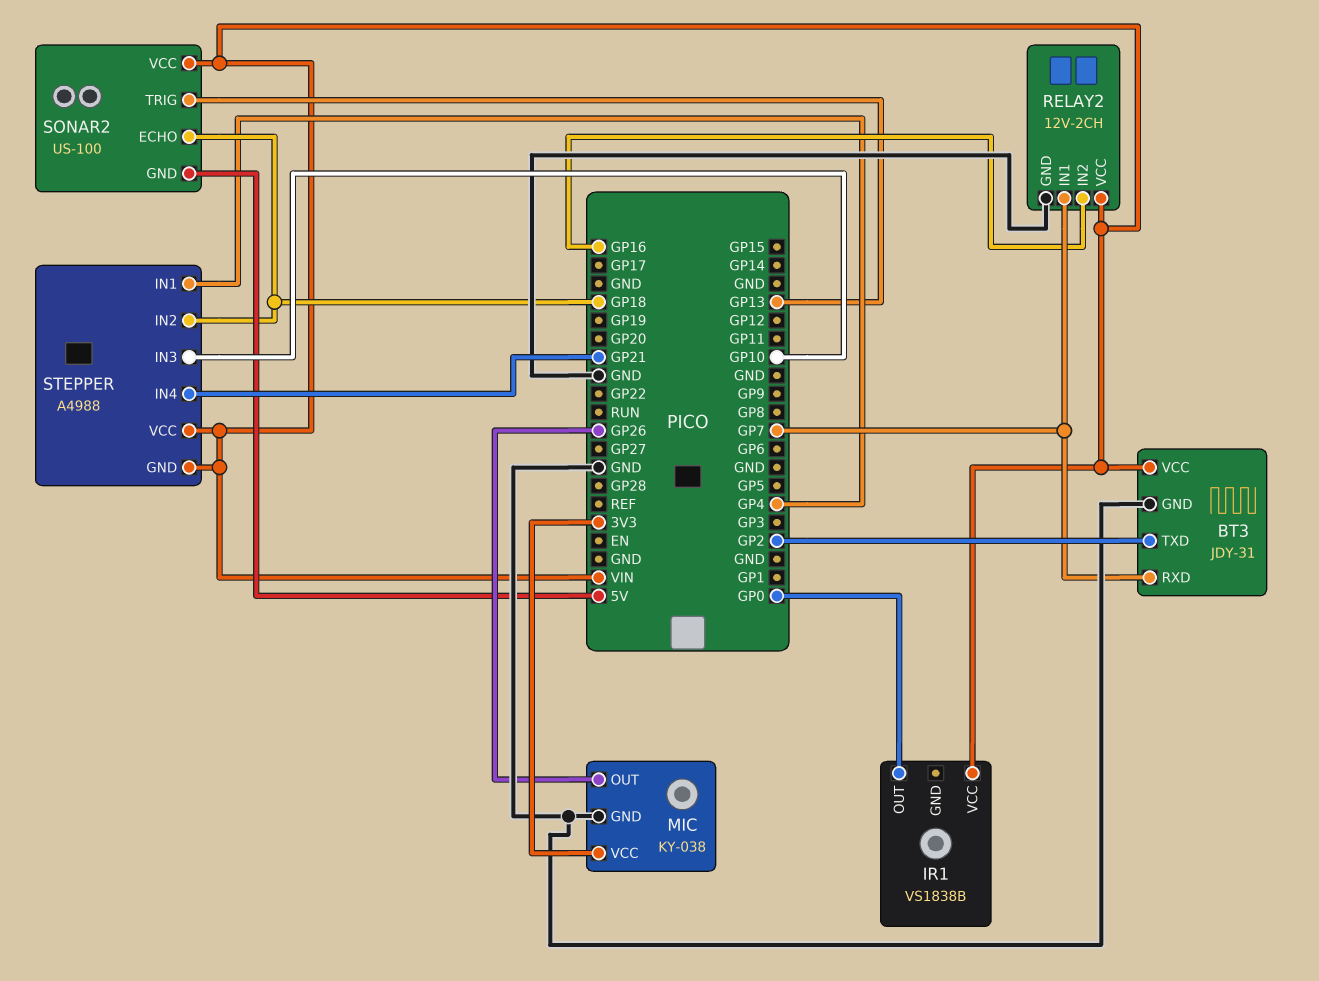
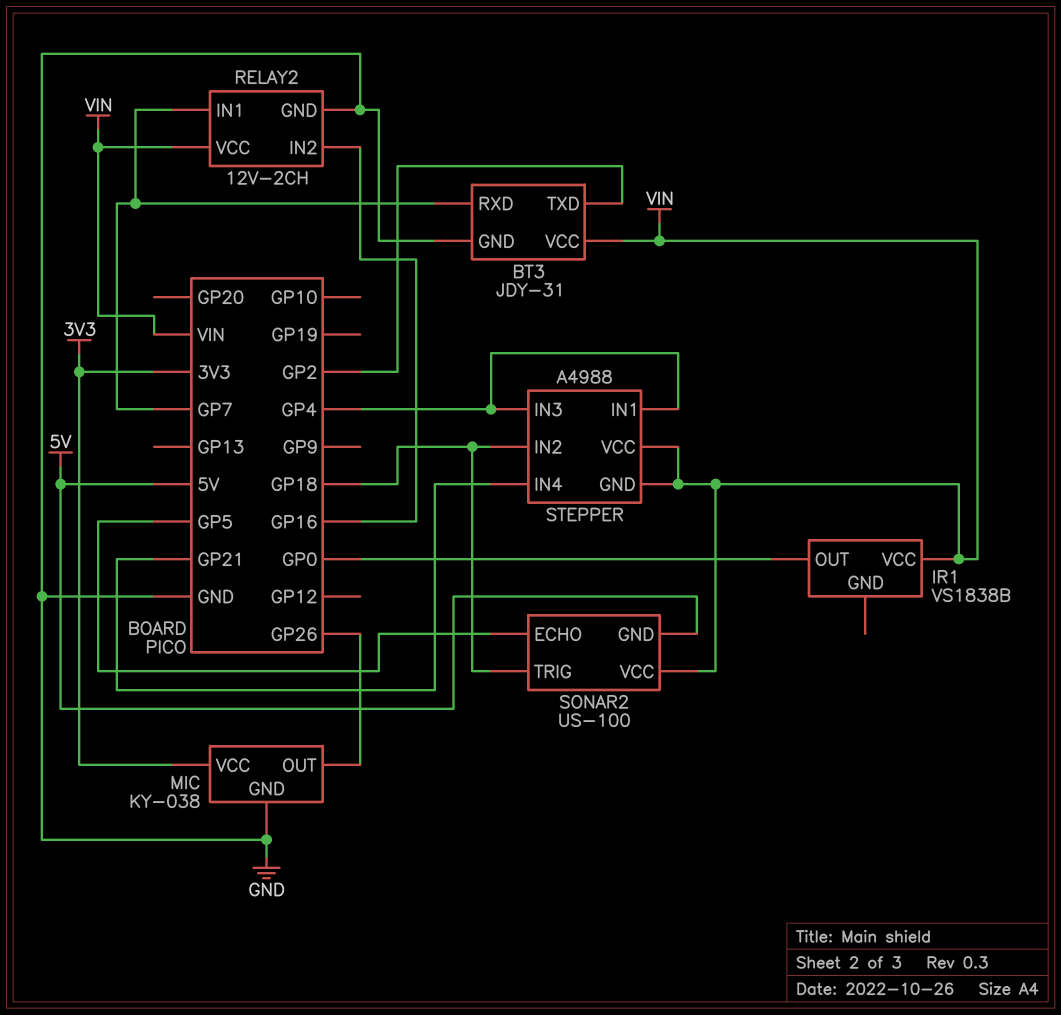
SONAR2 pin ECHO: GP18 -> GP5
SONAR2 pin TRIG: GP13 -> GP18
STEPPER pin IN3: GP10 -> GP4

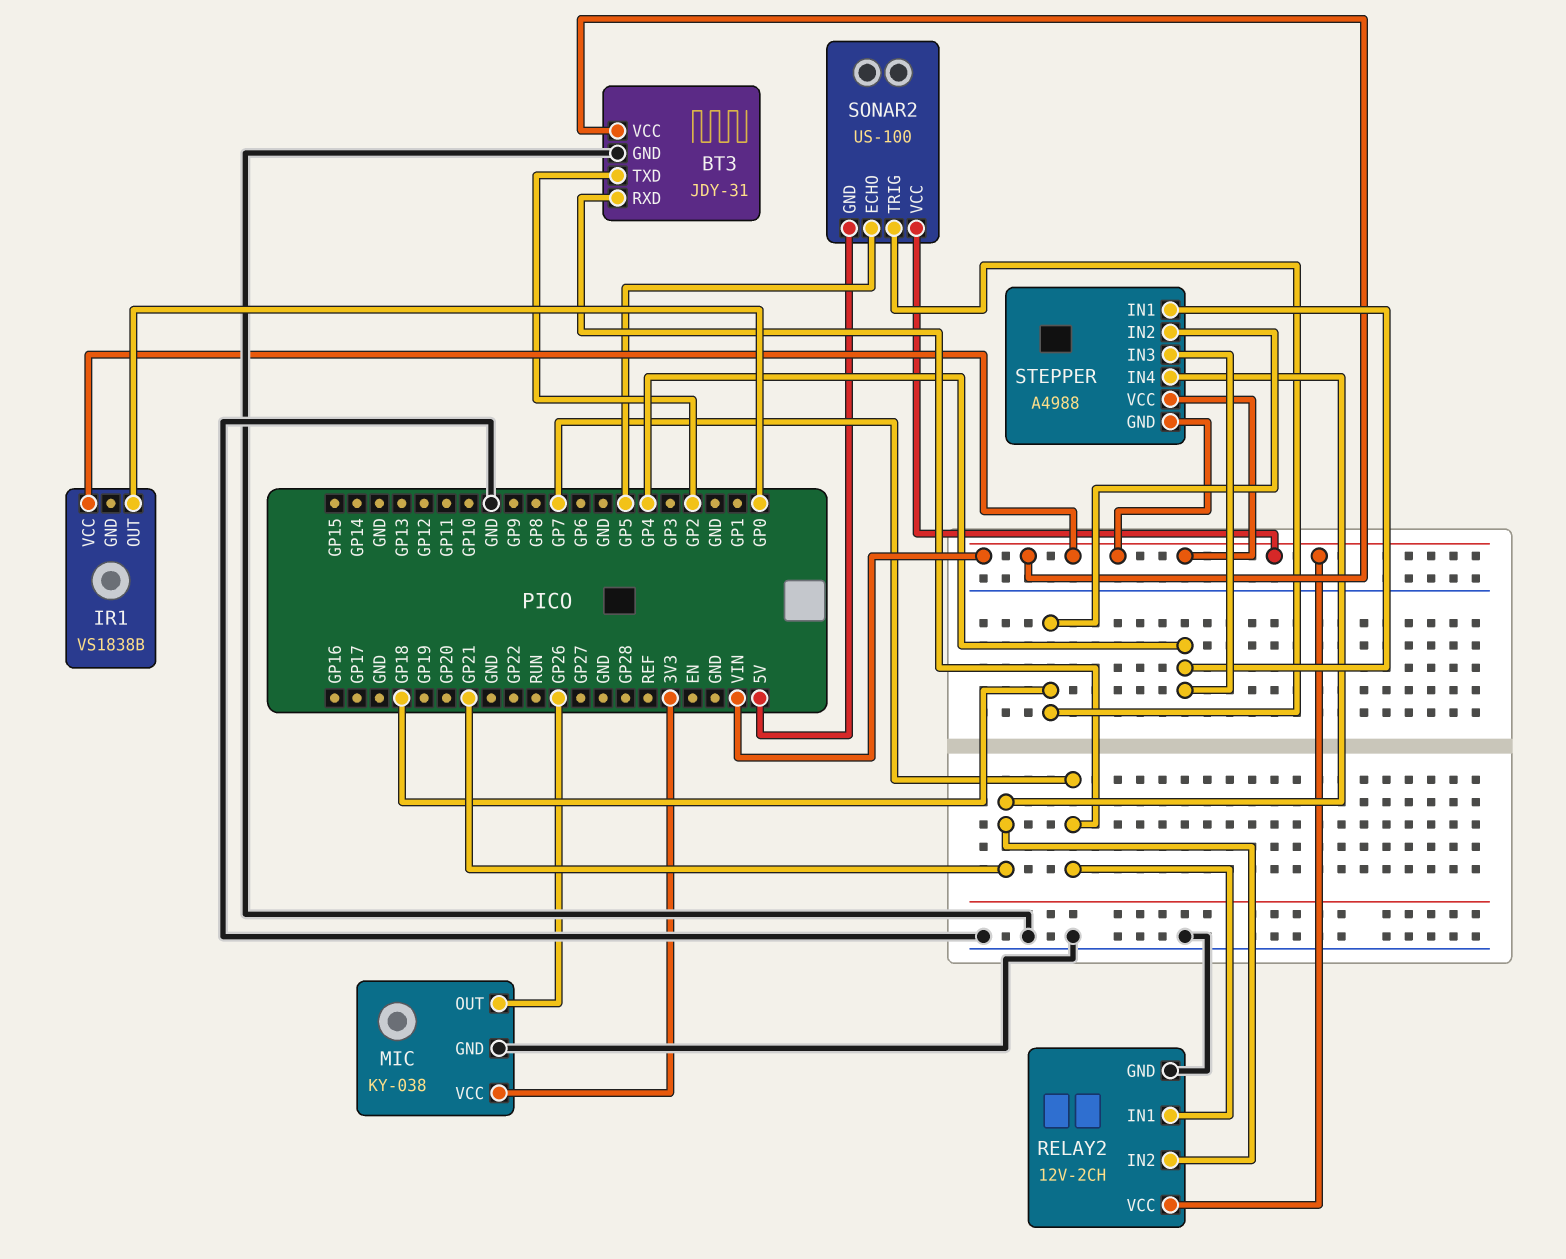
RELAY2 pin IN2: GP16 -> GP21

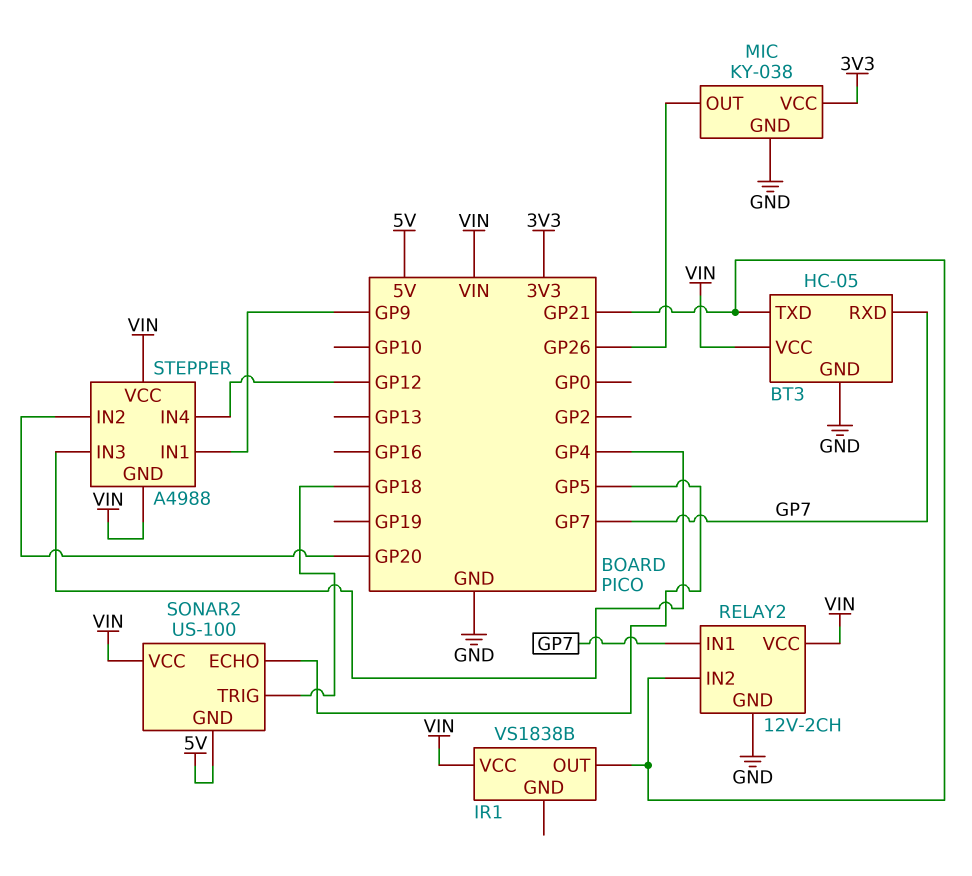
BT3: JDY-31 -> HC-05
BT3 pin TXD: GP2 -> GP21
IR1 pin OUT: GP0 -> GP21
STEPPER pin IN1: GP4 -> GP9
STEPPER pin IN2: GP18 -> GP20
STEPPER pin IN4: GP21 -> GP12

